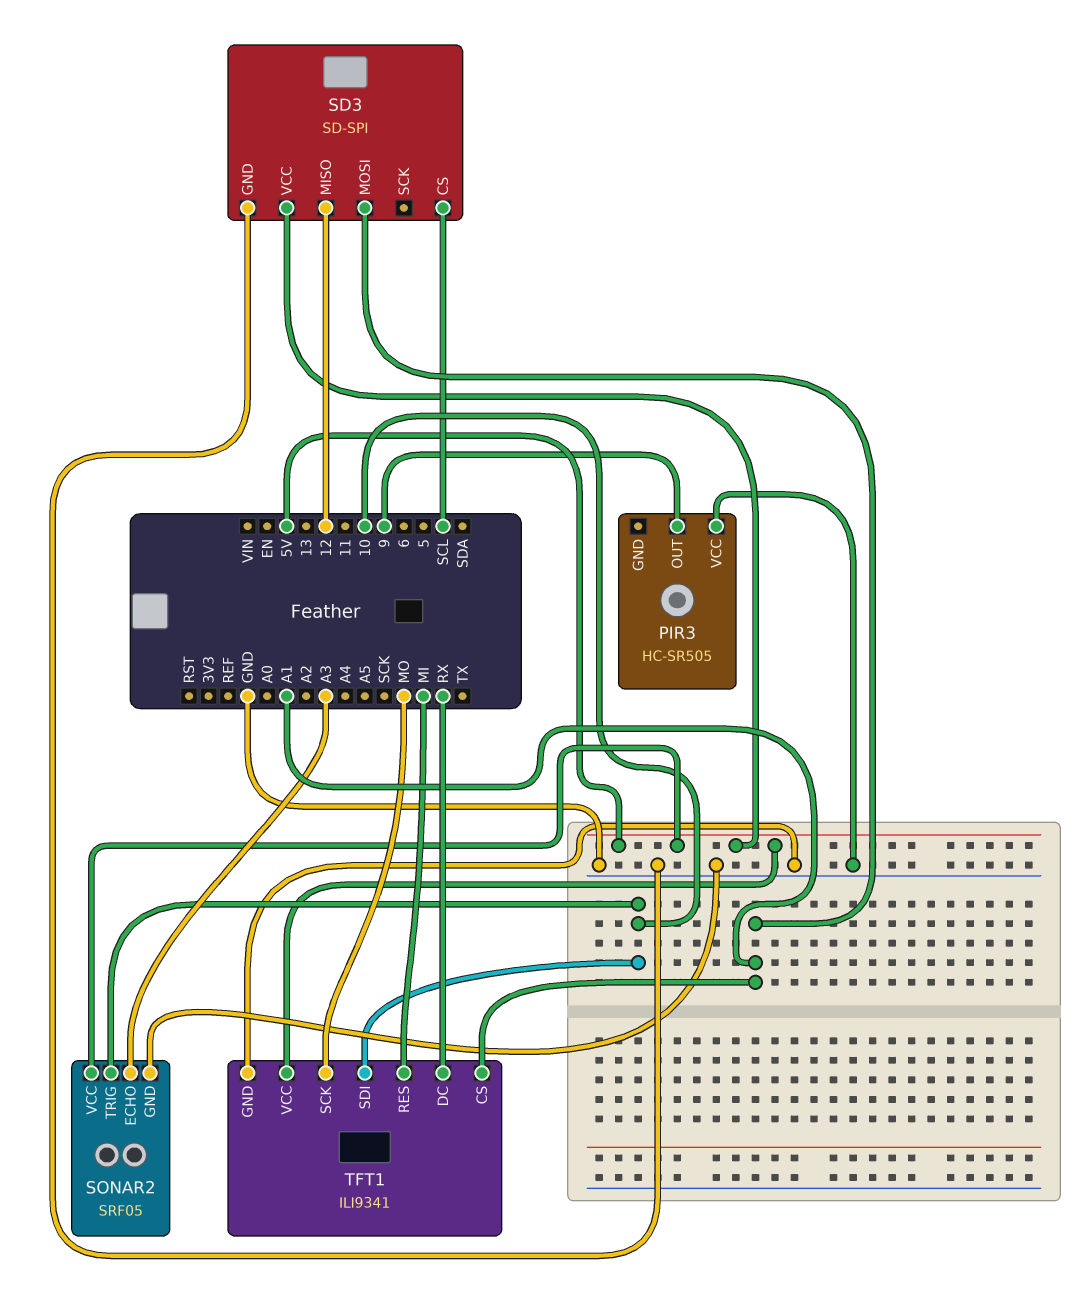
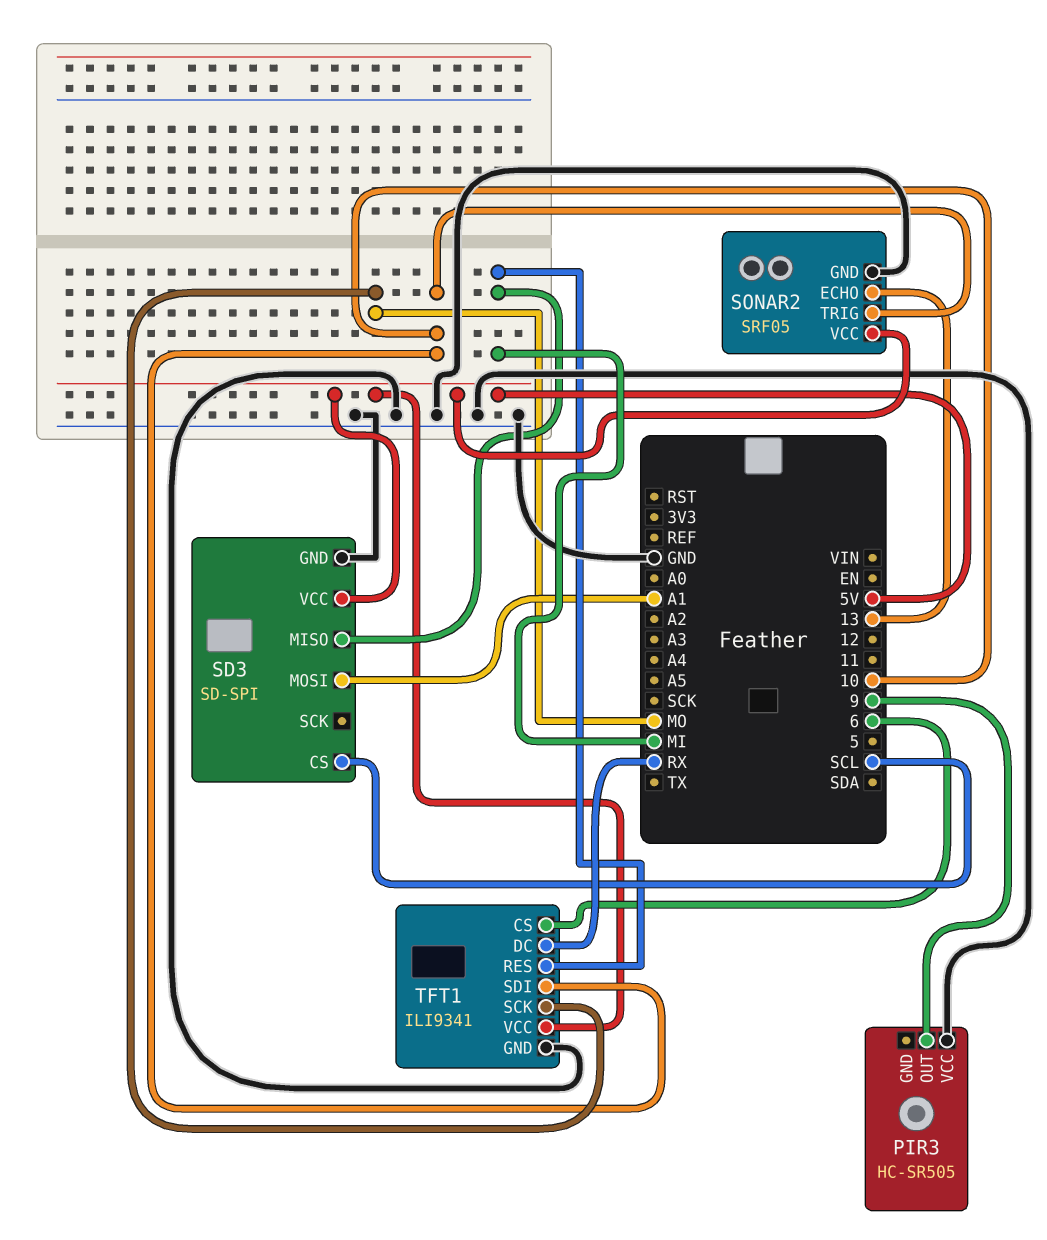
SD3 pin MISO: 12 -> MI
SONAR2 pin ECHO: A3 -> 13
TFT1 pin CS: A1 -> 6

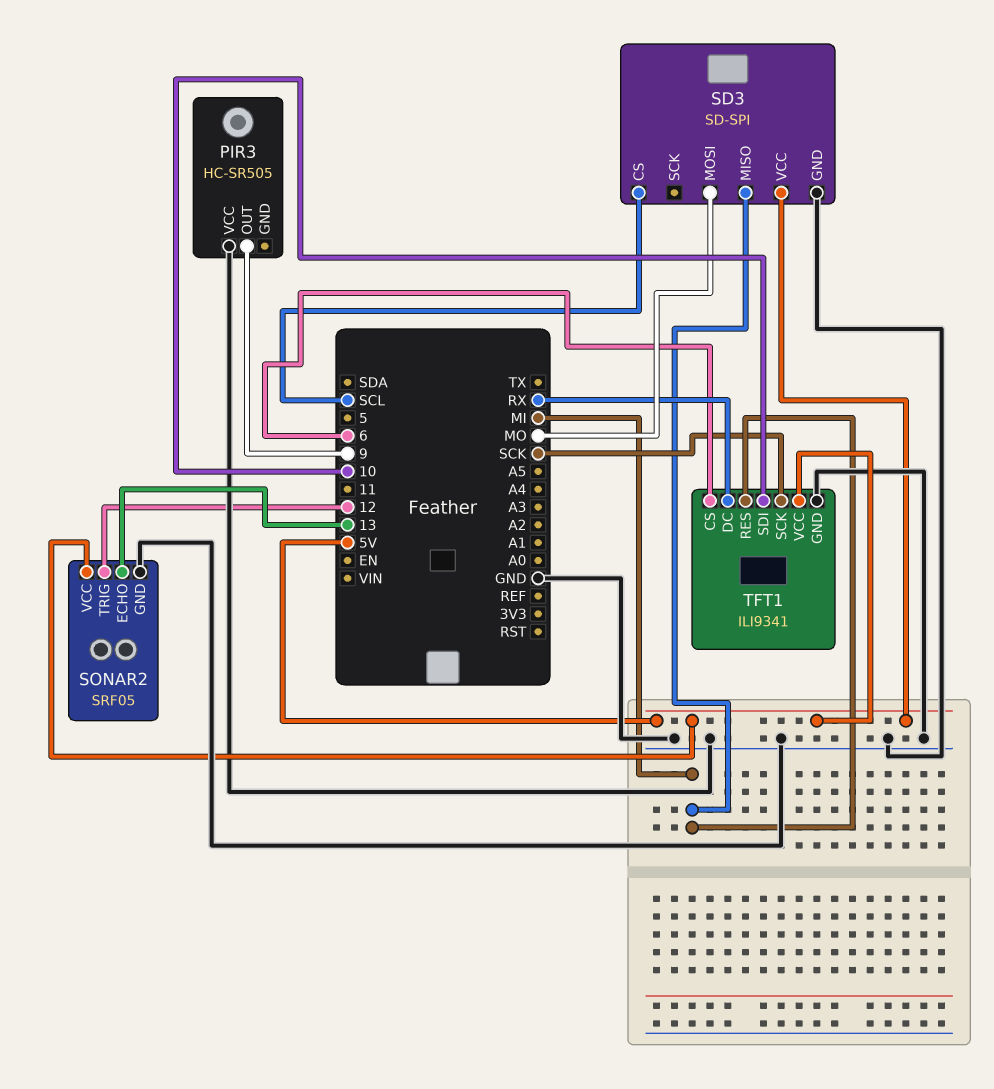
SD3 pin MOSI: A1 -> MO
SONAR2 pin TRIG: 10 -> 12
TFT1 pin SCK: MO -> SCK

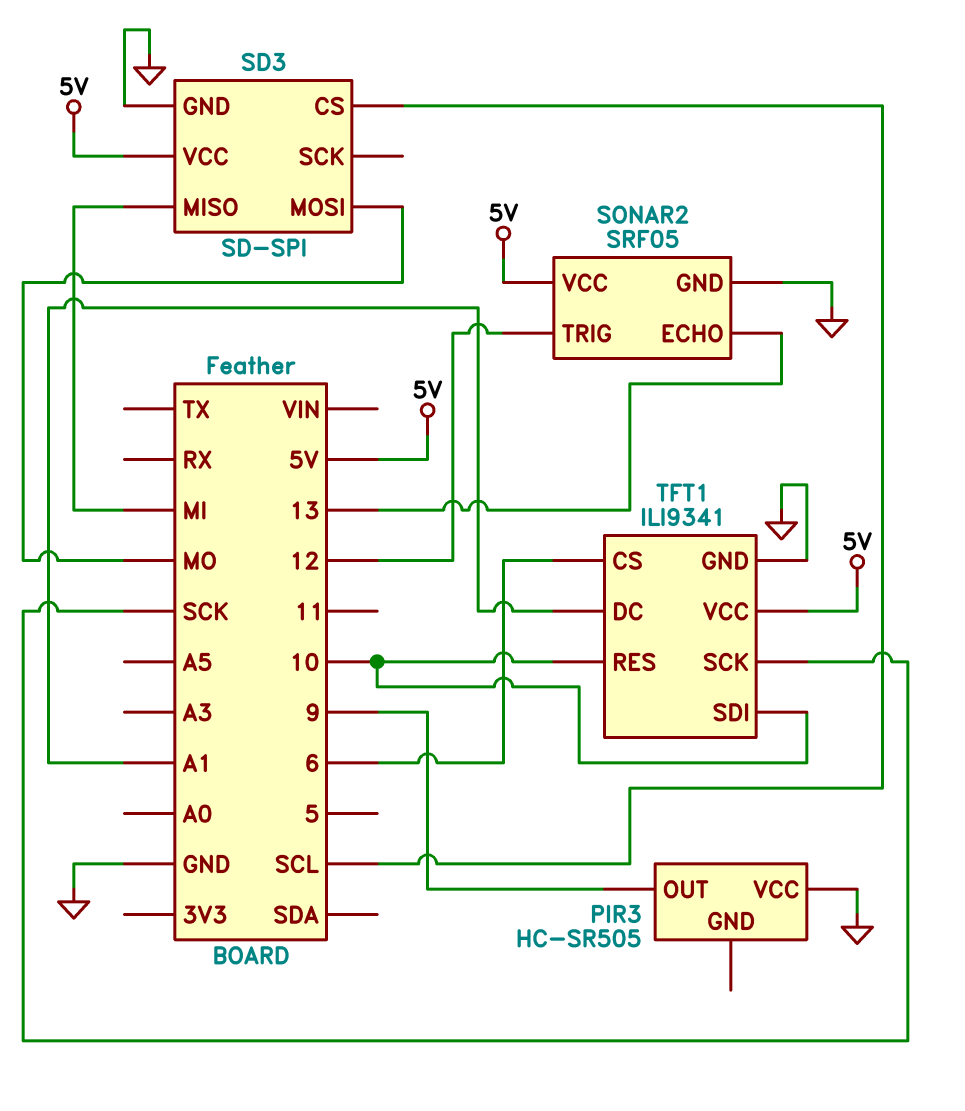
TFT1 pin DC: RX -> A1
TFT1 pin RES: MI -> 10

